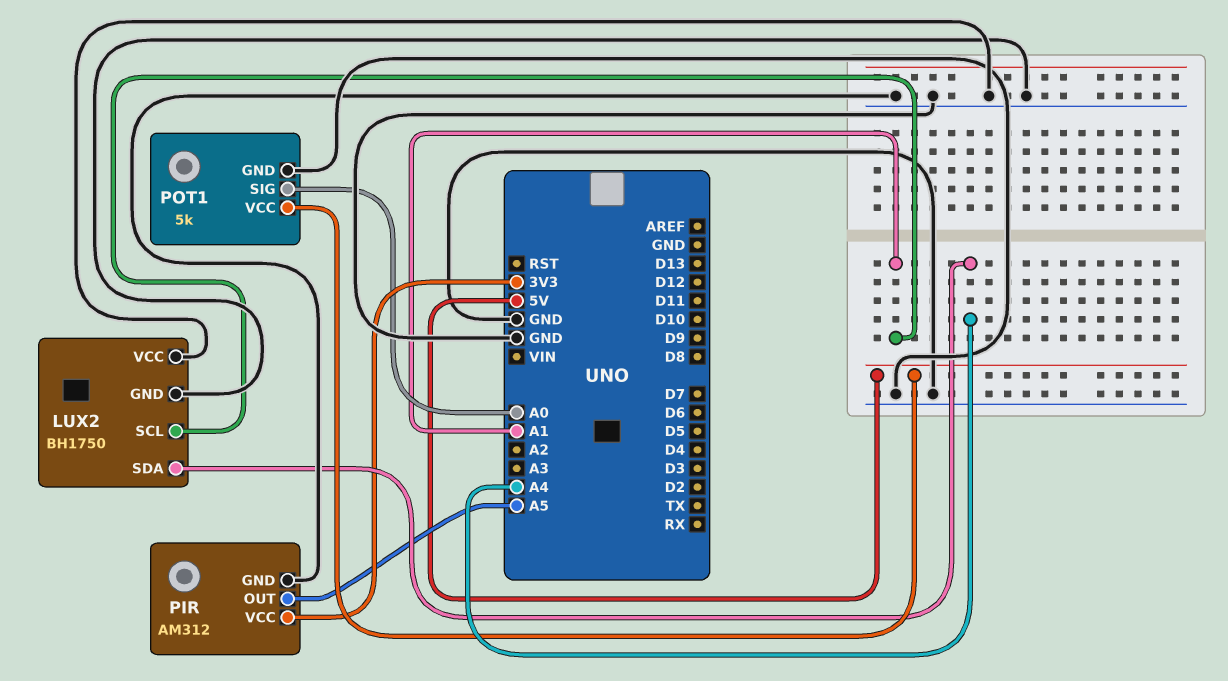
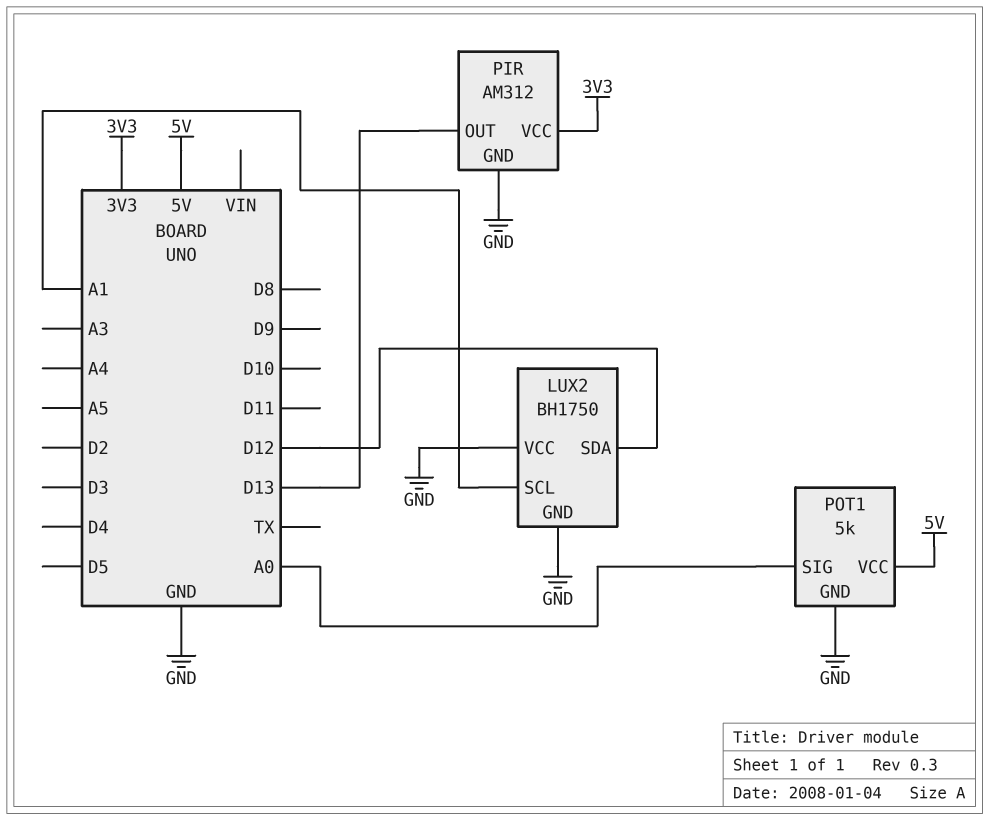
LUX2 pin SDA: A4 -> D12
PIR pin OUT: A5 -> D13

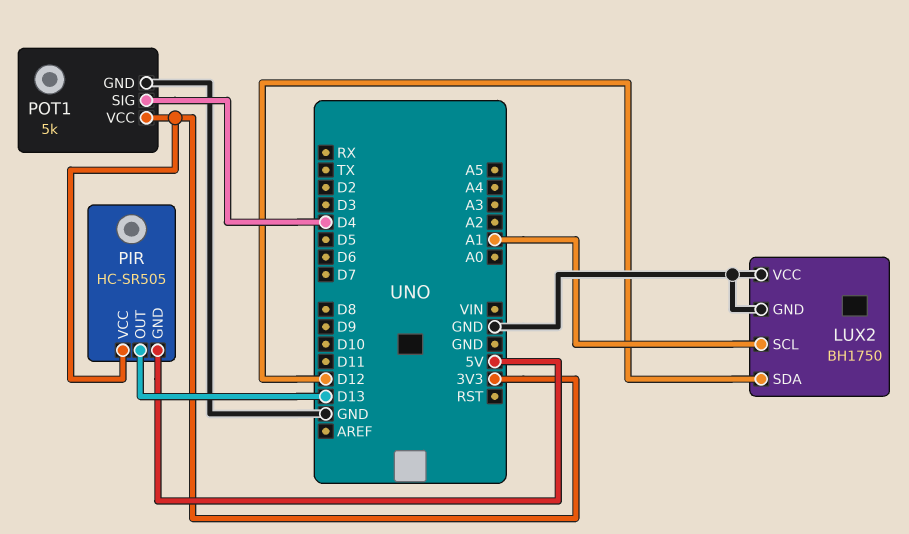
PIR: AM312 -> HC-SR505
PIR pin GND: GND -> 5V
POT1 pin SIG: A0 -> D4
POT1 pin VCC: 5V -> 3V3

